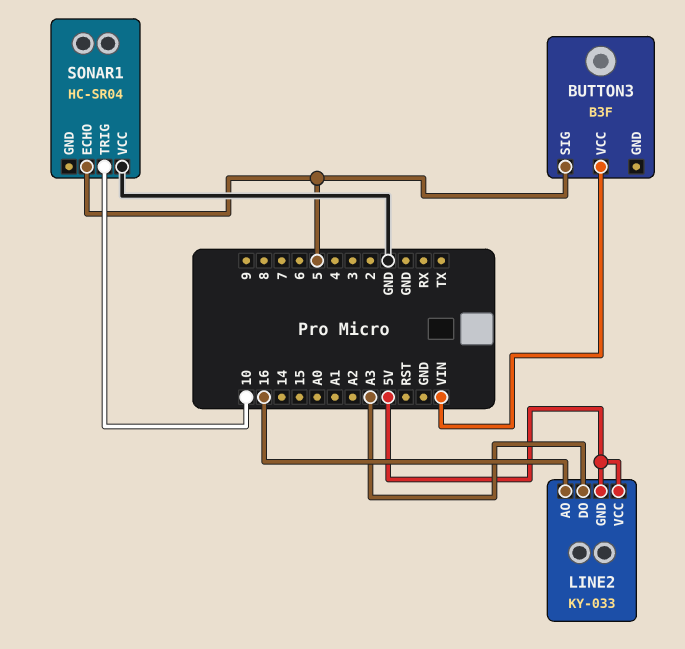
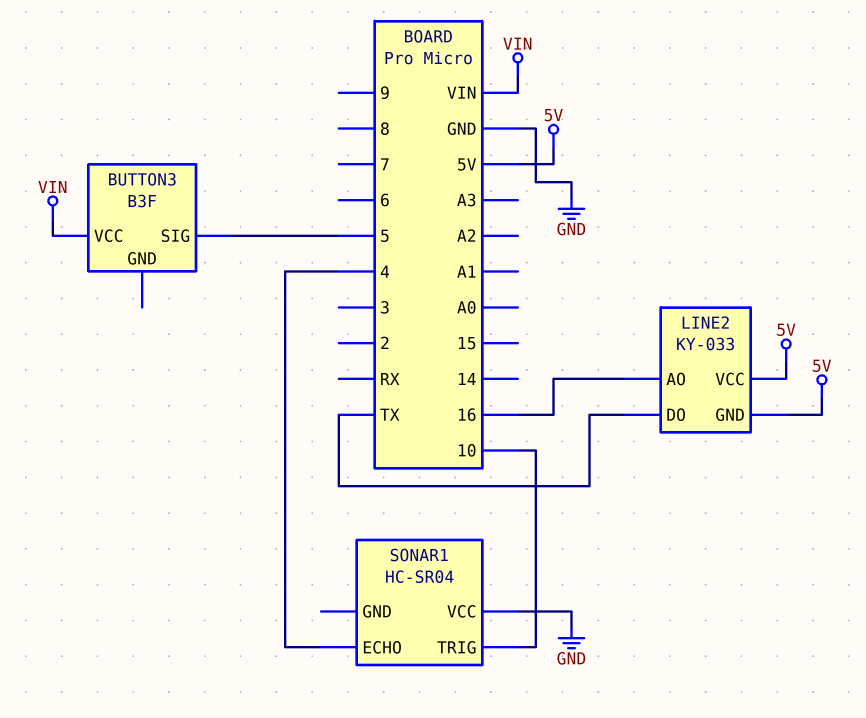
LINE2 pin DO: A3 -> TX
SONAR1 pin ECHO: 5 -> 4

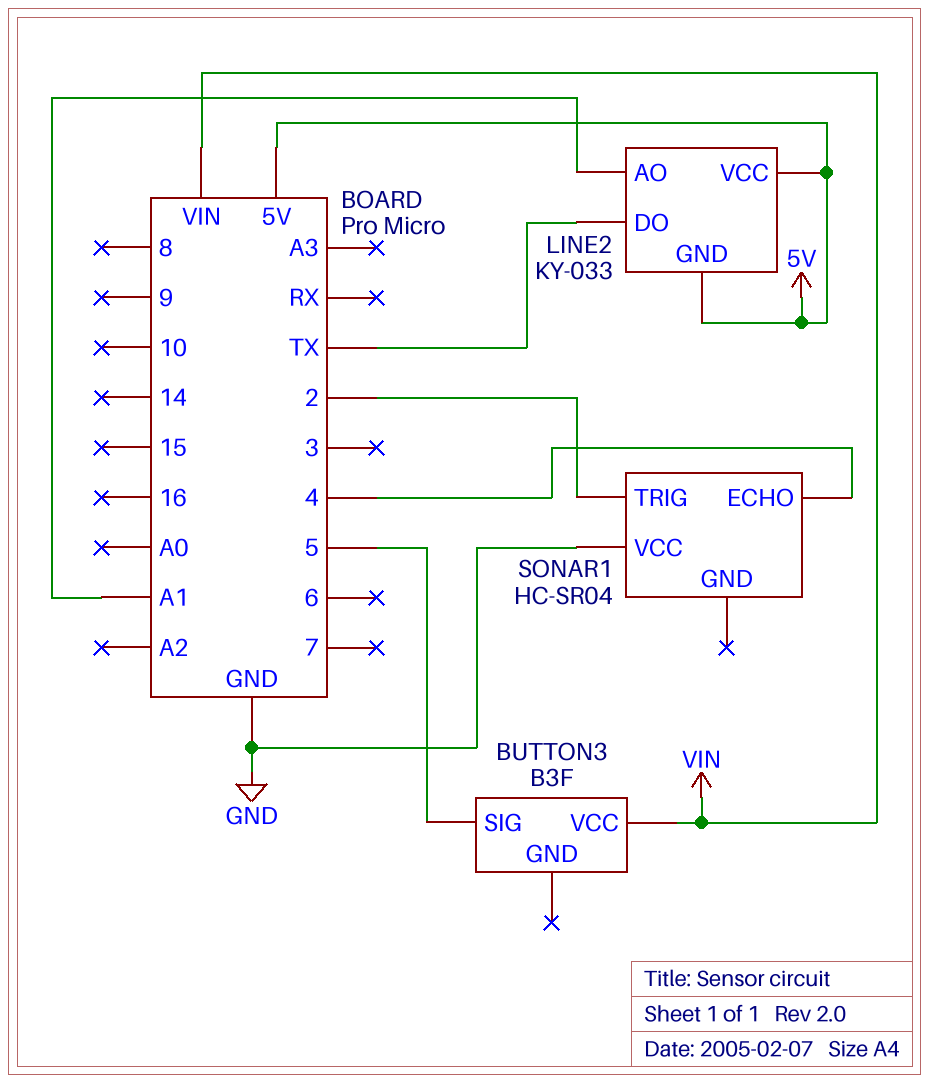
LINE2 pin AO: 16 -> A1
SONAR1 pin TRIG: 10 -> 2

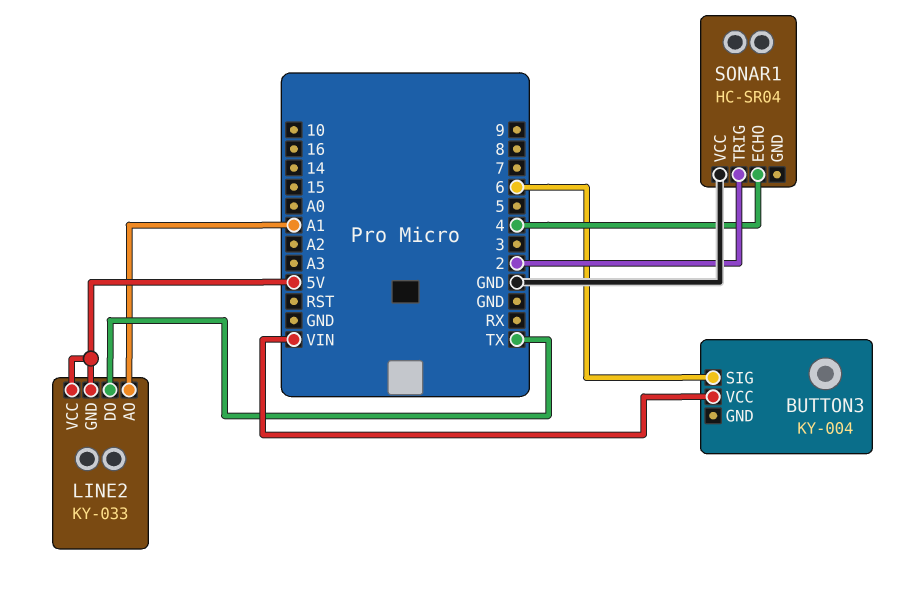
BUTTON3: B3F -> KY-004
BUTTON3 pin SIG: 5 -> 6

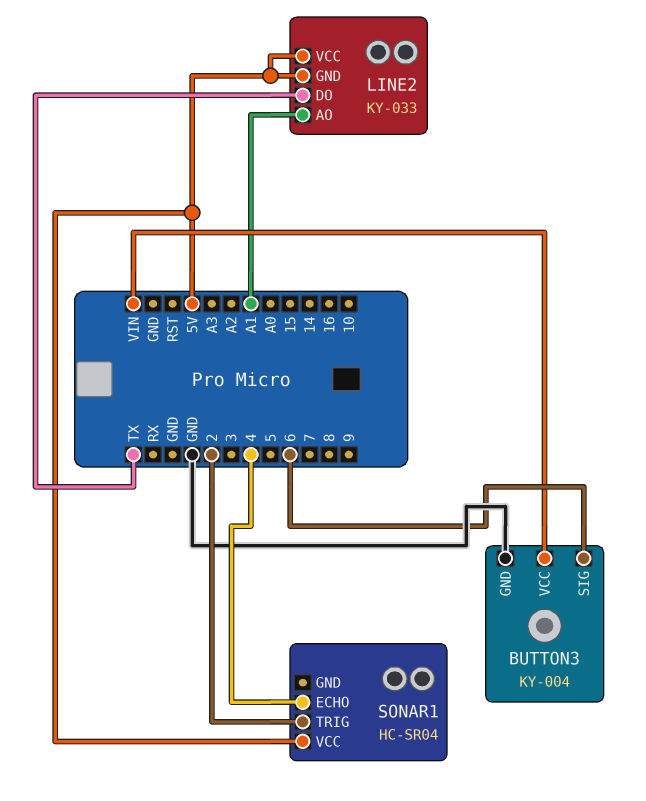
BUTTON3 pin GND: none -> GND
SONAR1 pin VCC: GND -> 5V

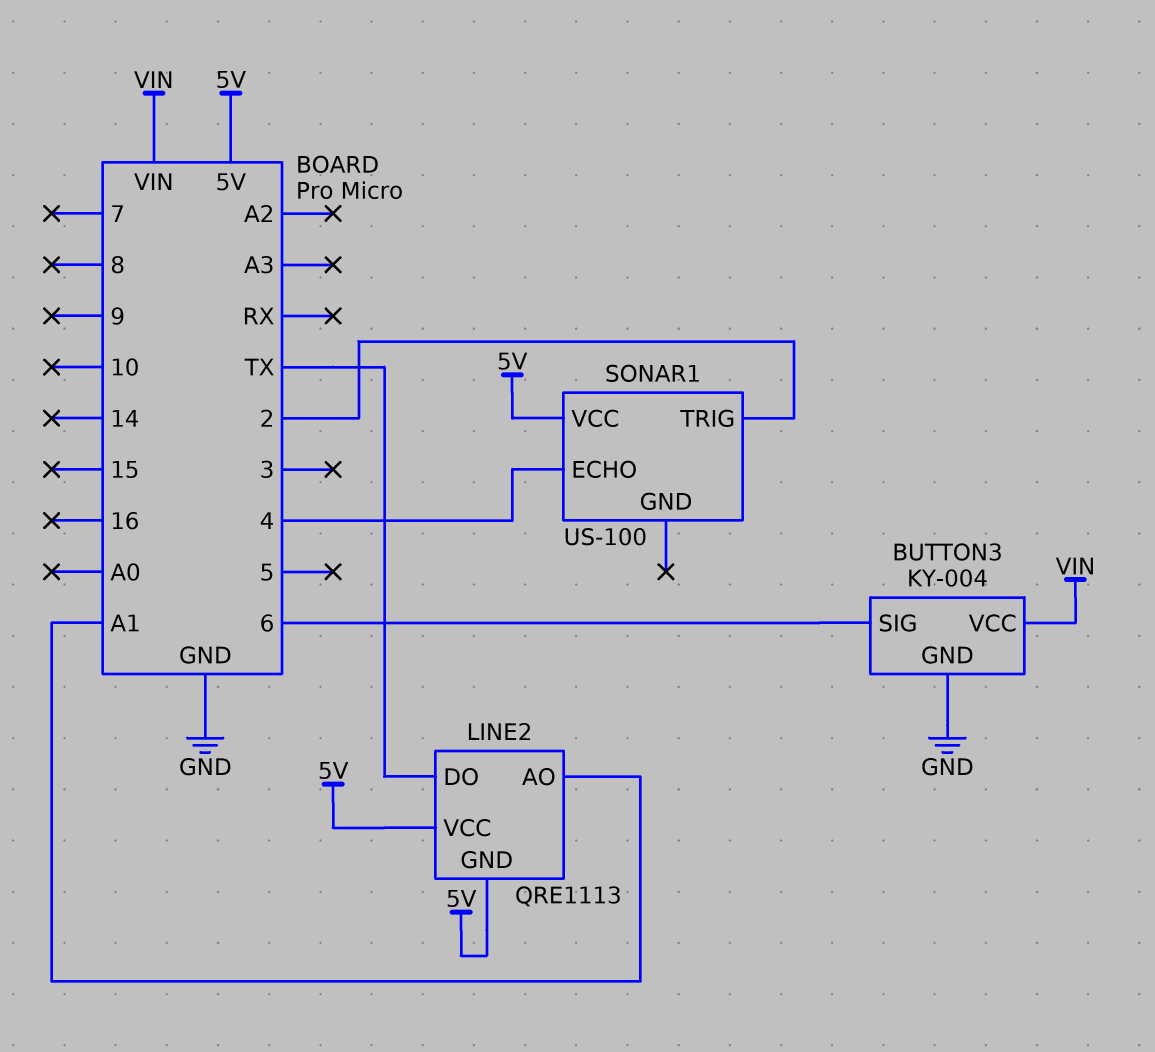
LINE2: KY-033 -> QRE1113
SONAR1: HC-SR04 -> US-100

